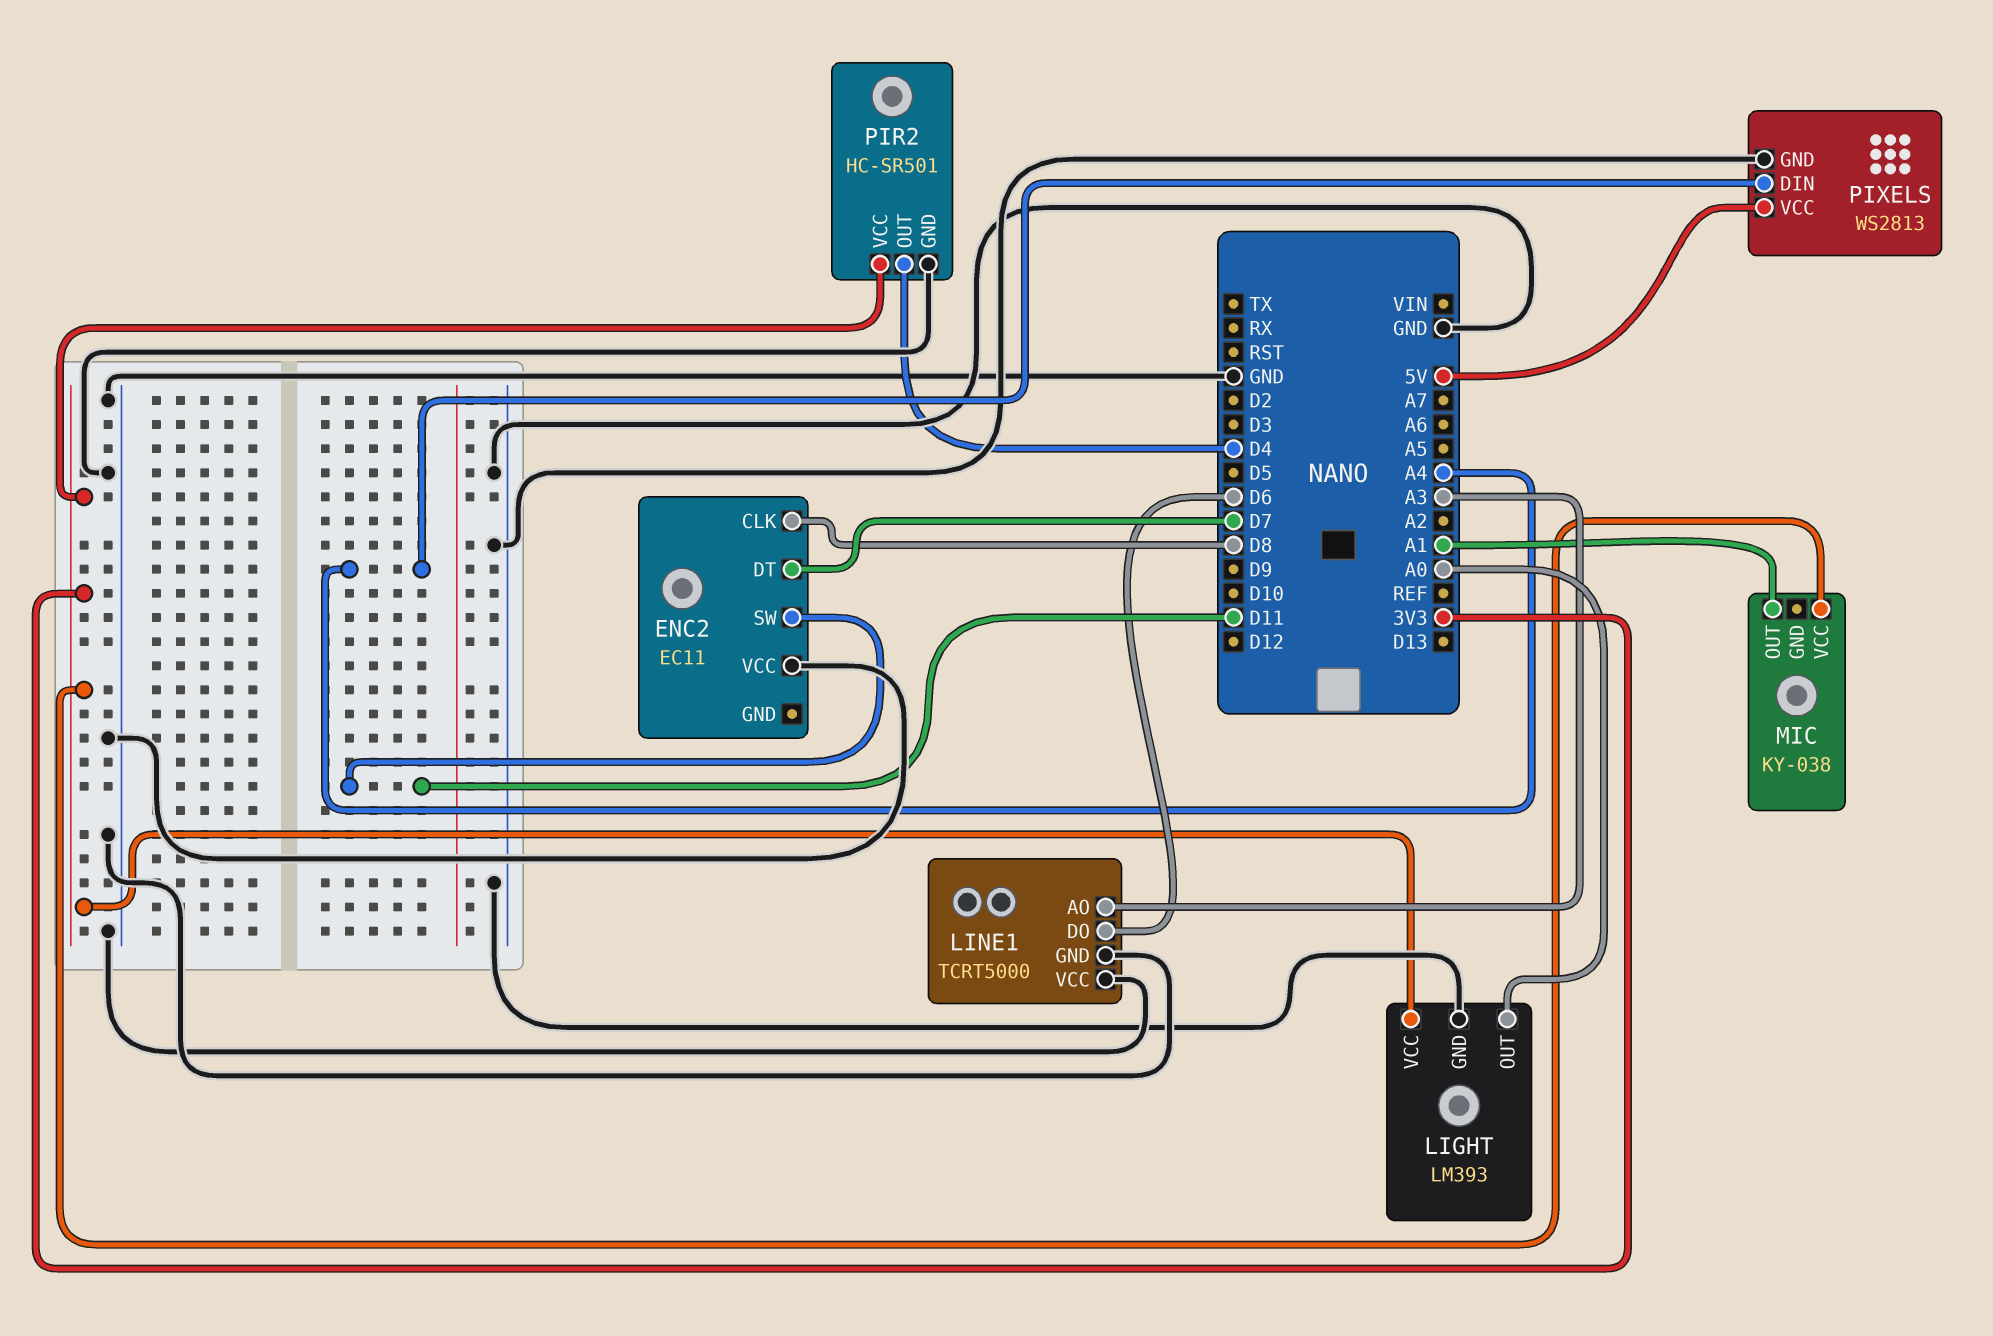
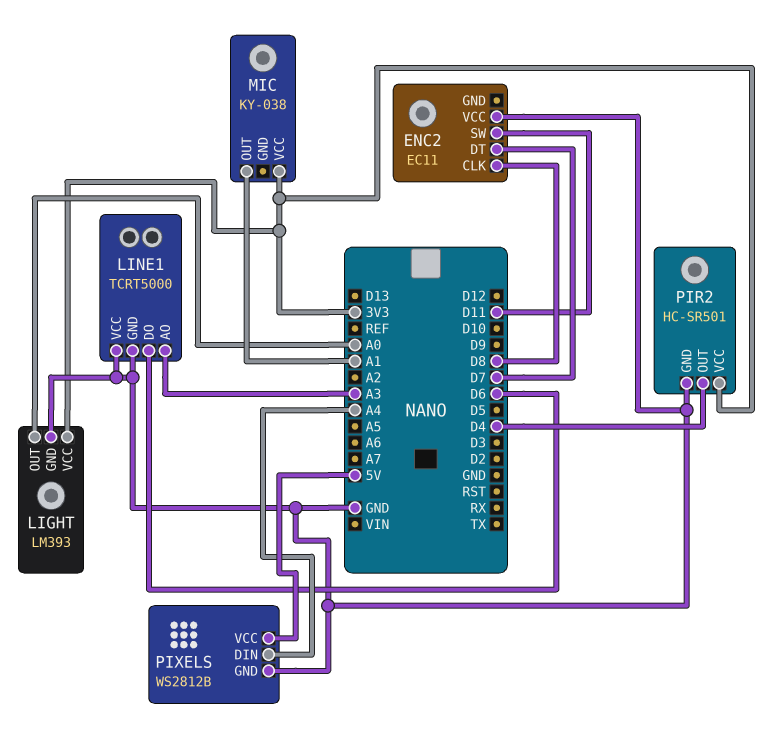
PIXELS: WS2813 -> WS2812B

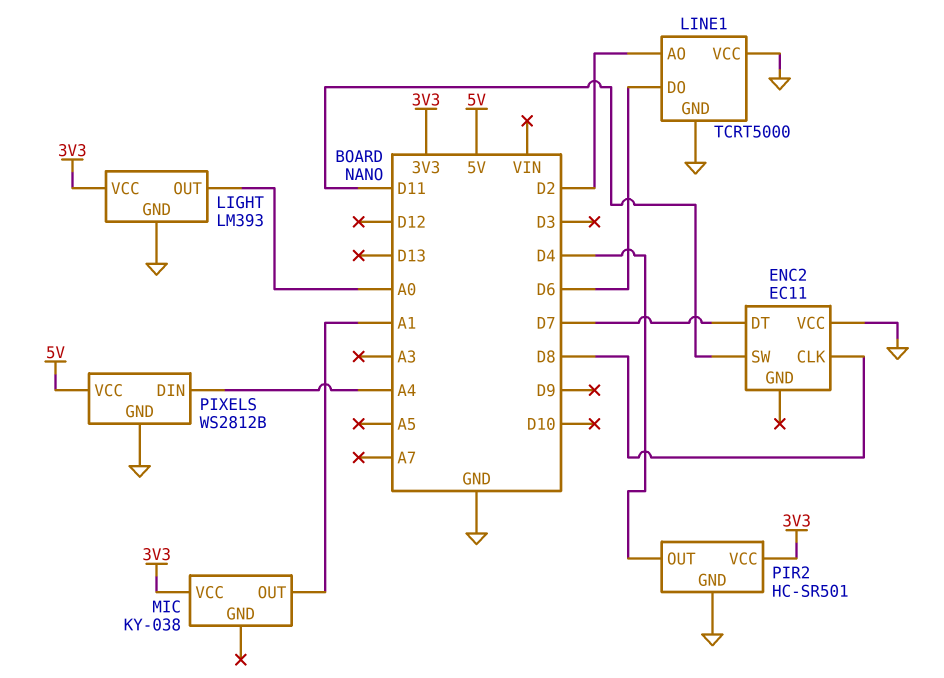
LINE1 pin AO: A3 -> D2

